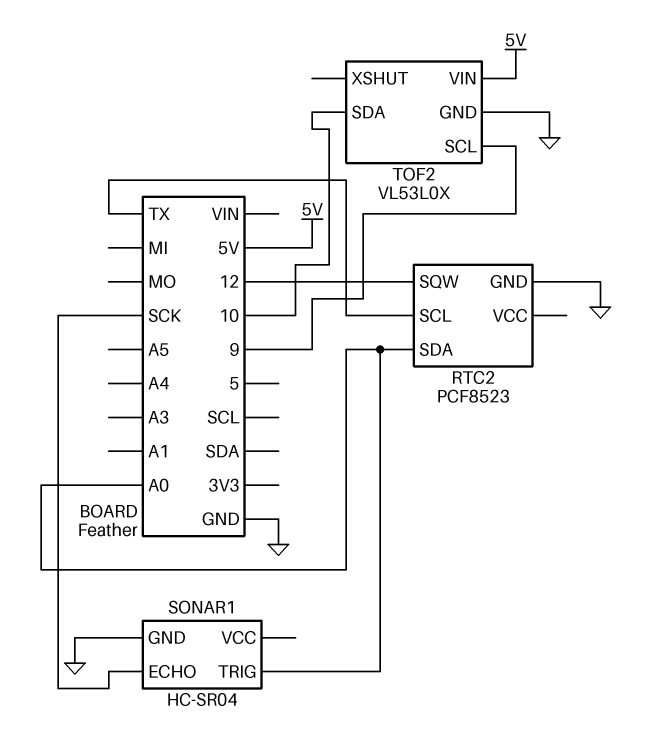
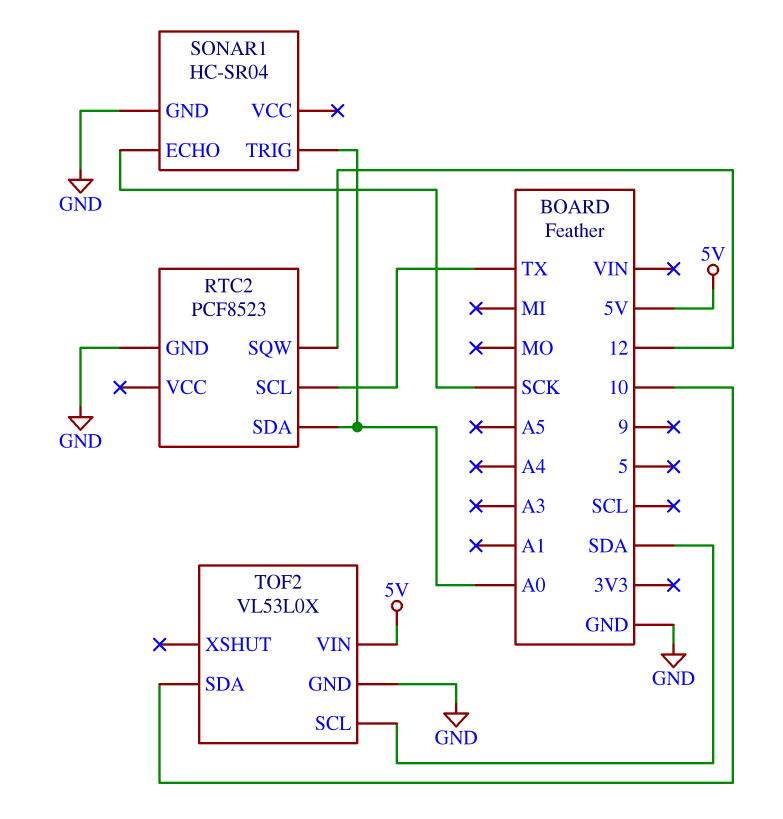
TOF2 pin SCL: 9 -> SDA

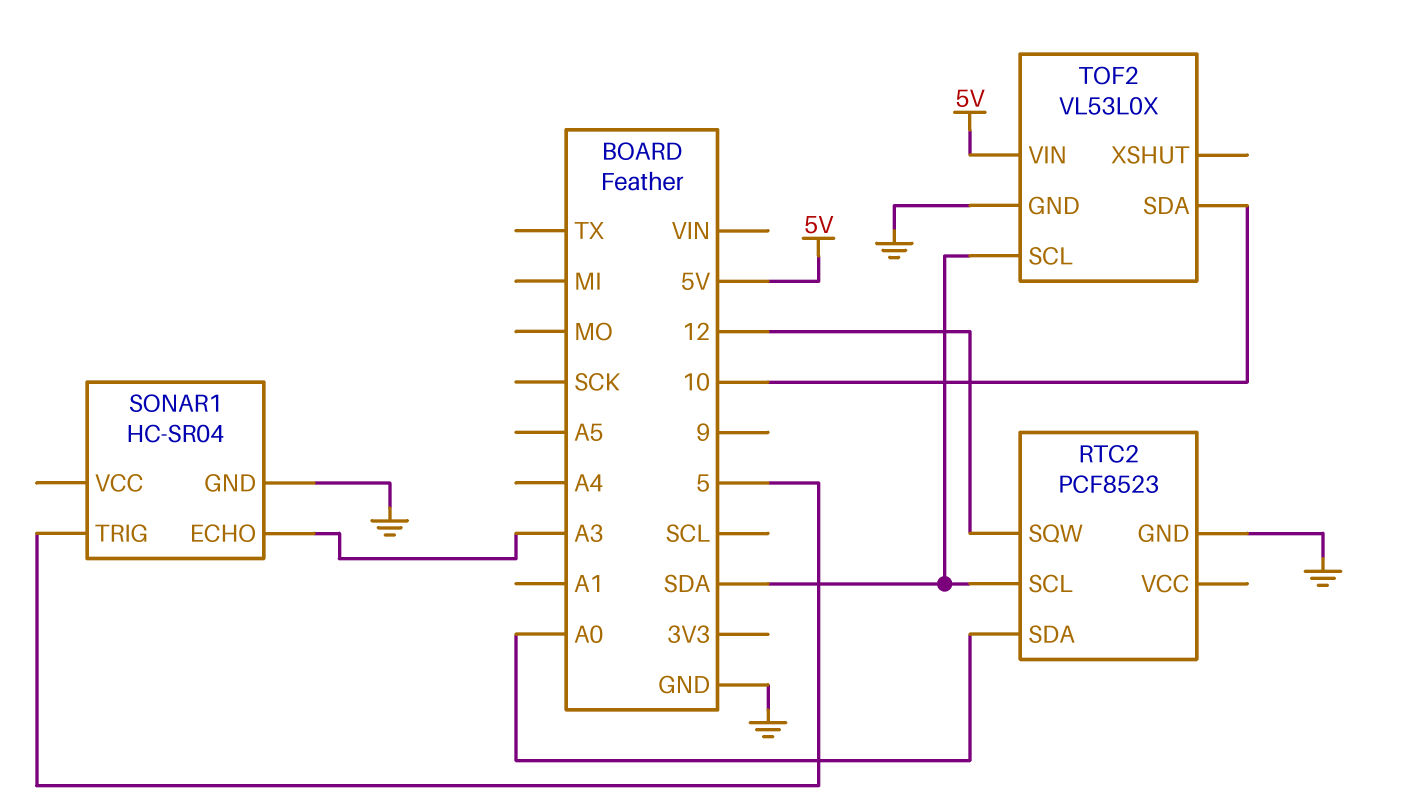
RTC2 pin SCL: TX -> SDA
SONAR1 pin ECHO: SCK -> A3
SONAR1 pin TRIG: A0 -> 5

